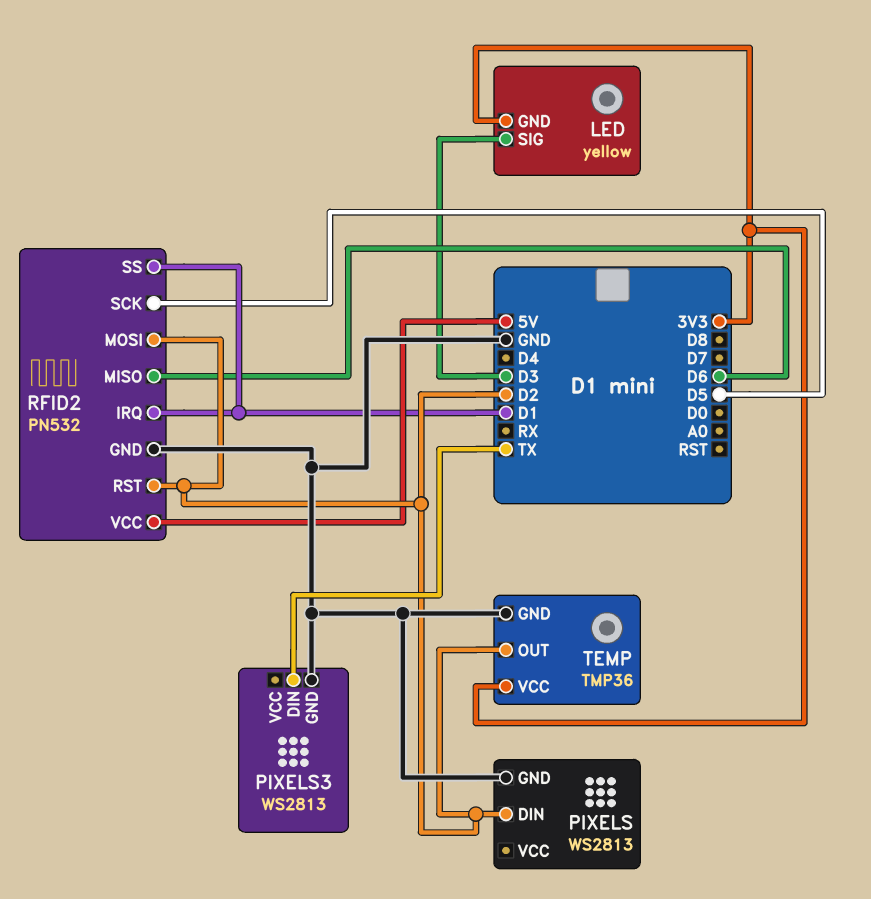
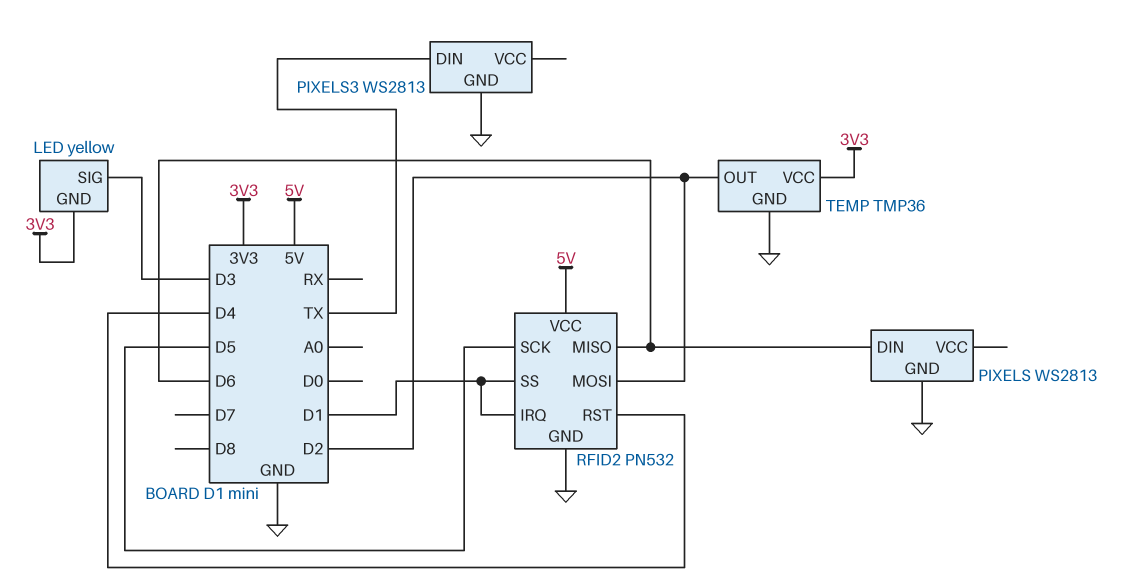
PIXELS pin DIN: D2 -> D6
RFID2 pin RST: D2 -> D4

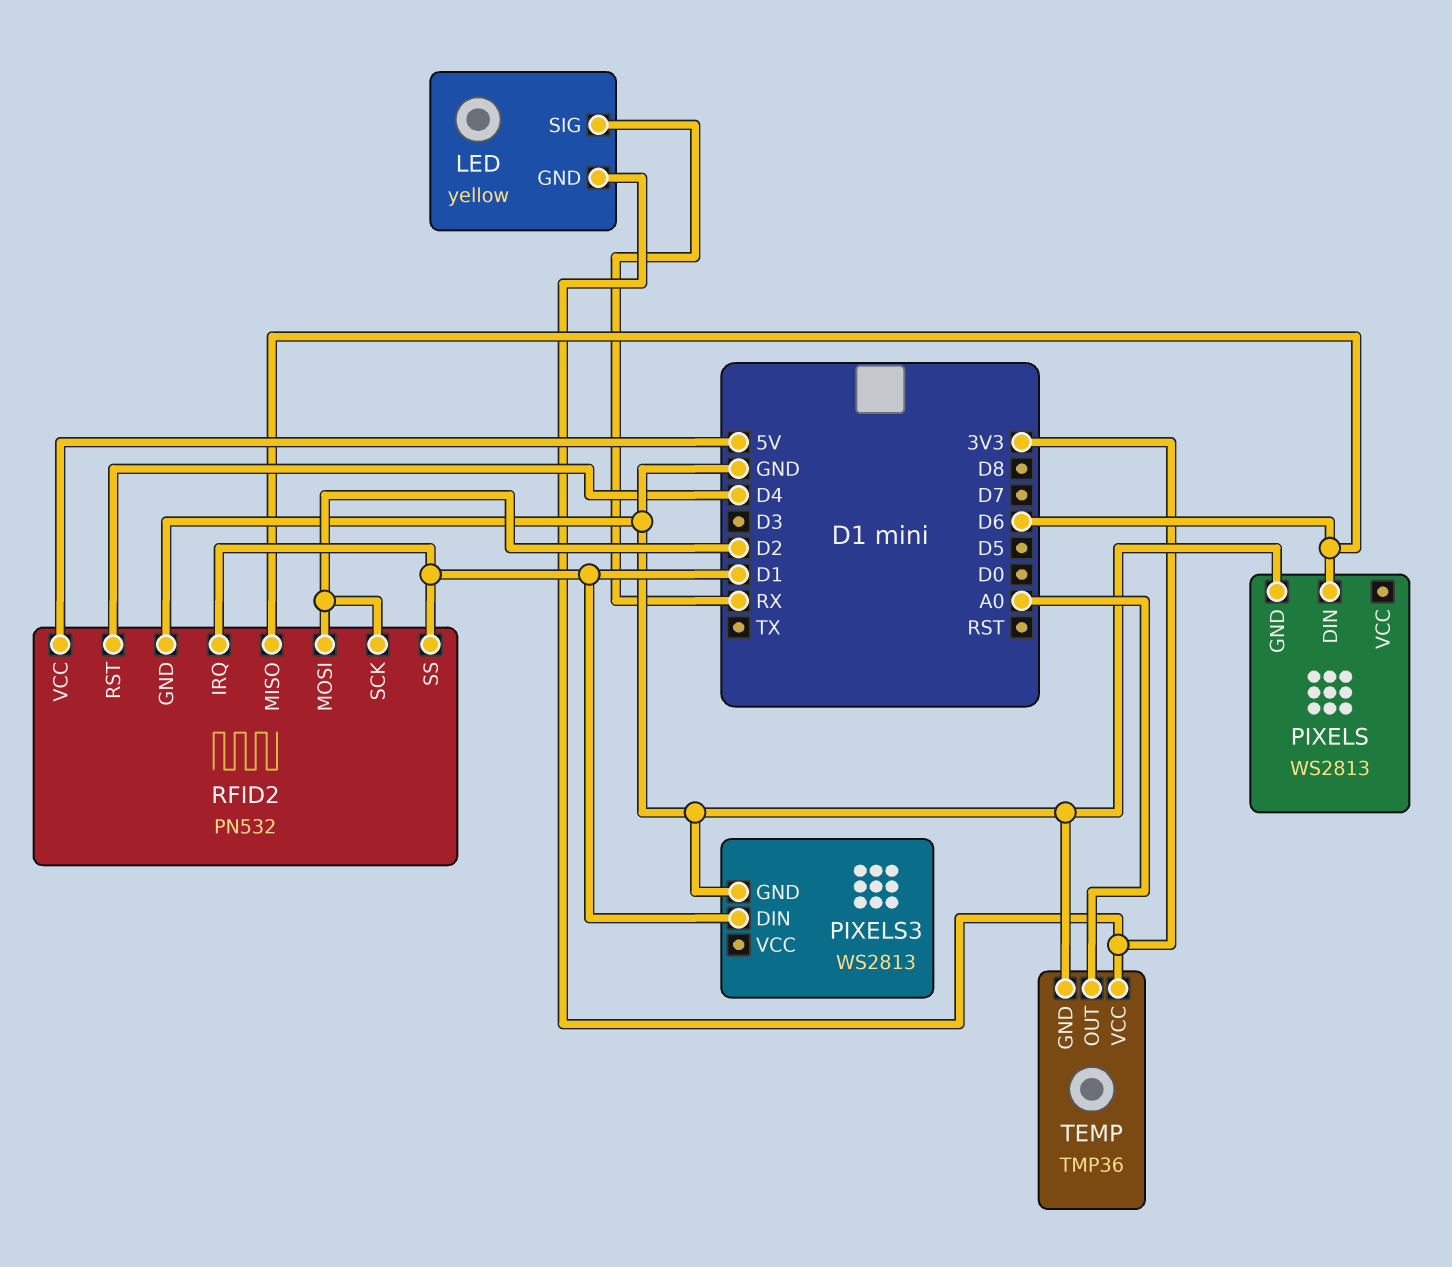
LED pin SIG: D3 -> RX
PIXELS3 pin DIN: TX -> D1
RFID2 pin SCK: D5 -> D2
TEMP pin OUT: D2 -> A0

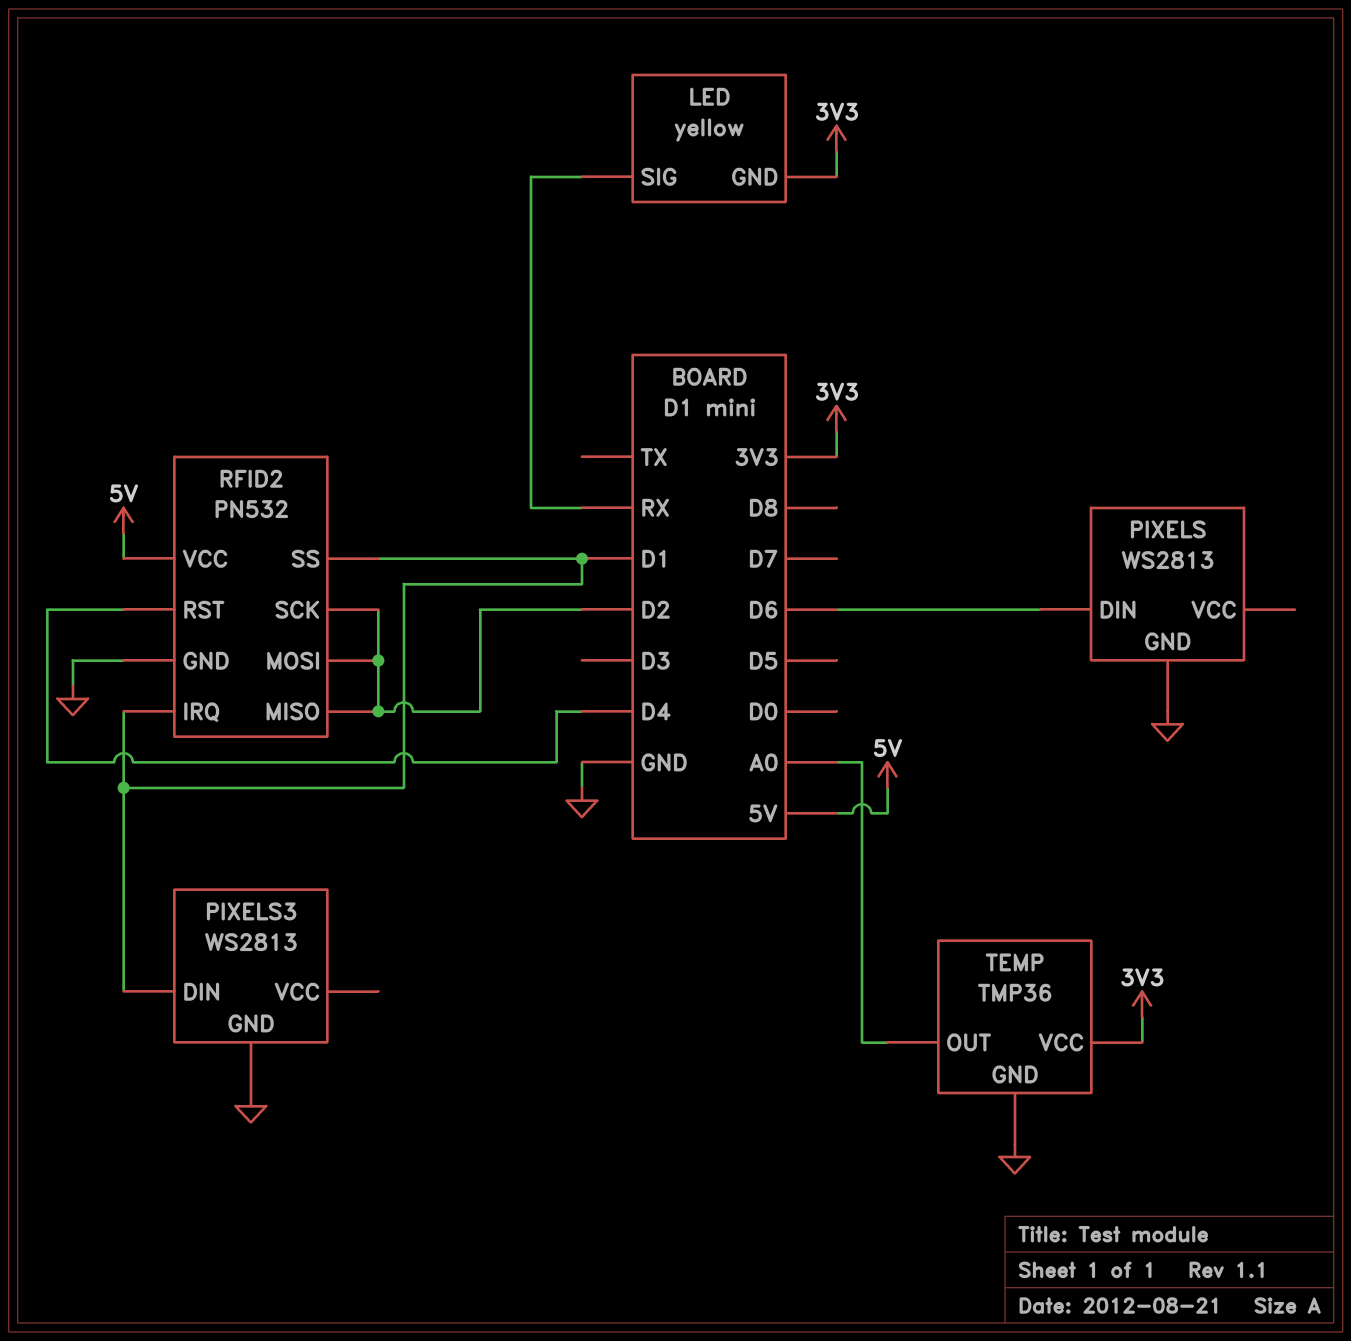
RFID2 pin MISO: D6 -> D2

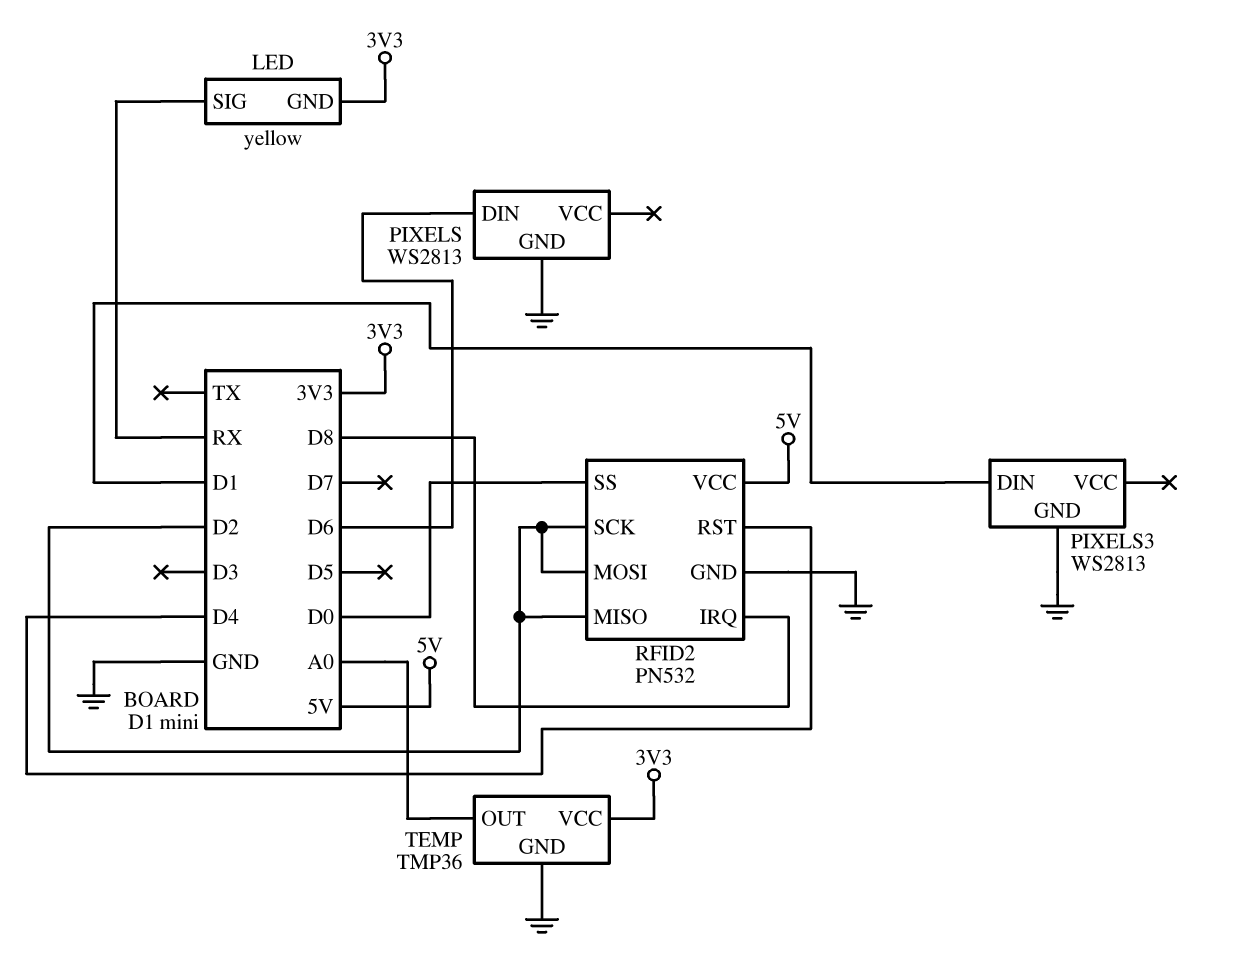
RFID2 pin IRQ: D1 -> D8
RFID2 pin SS: D1 -> D0

